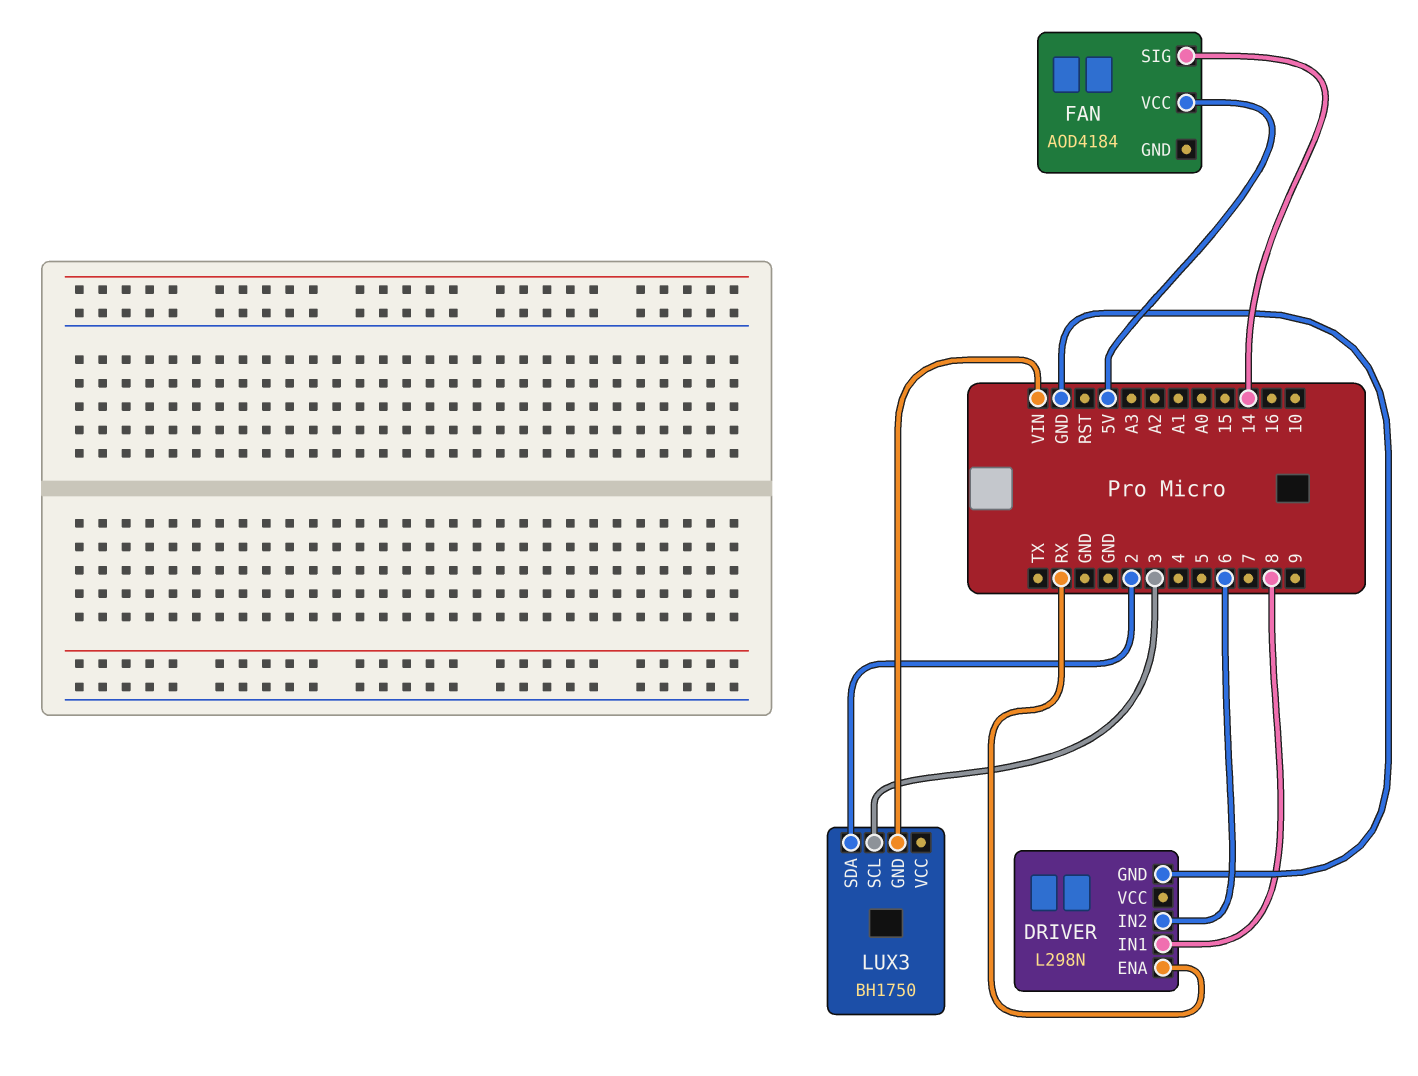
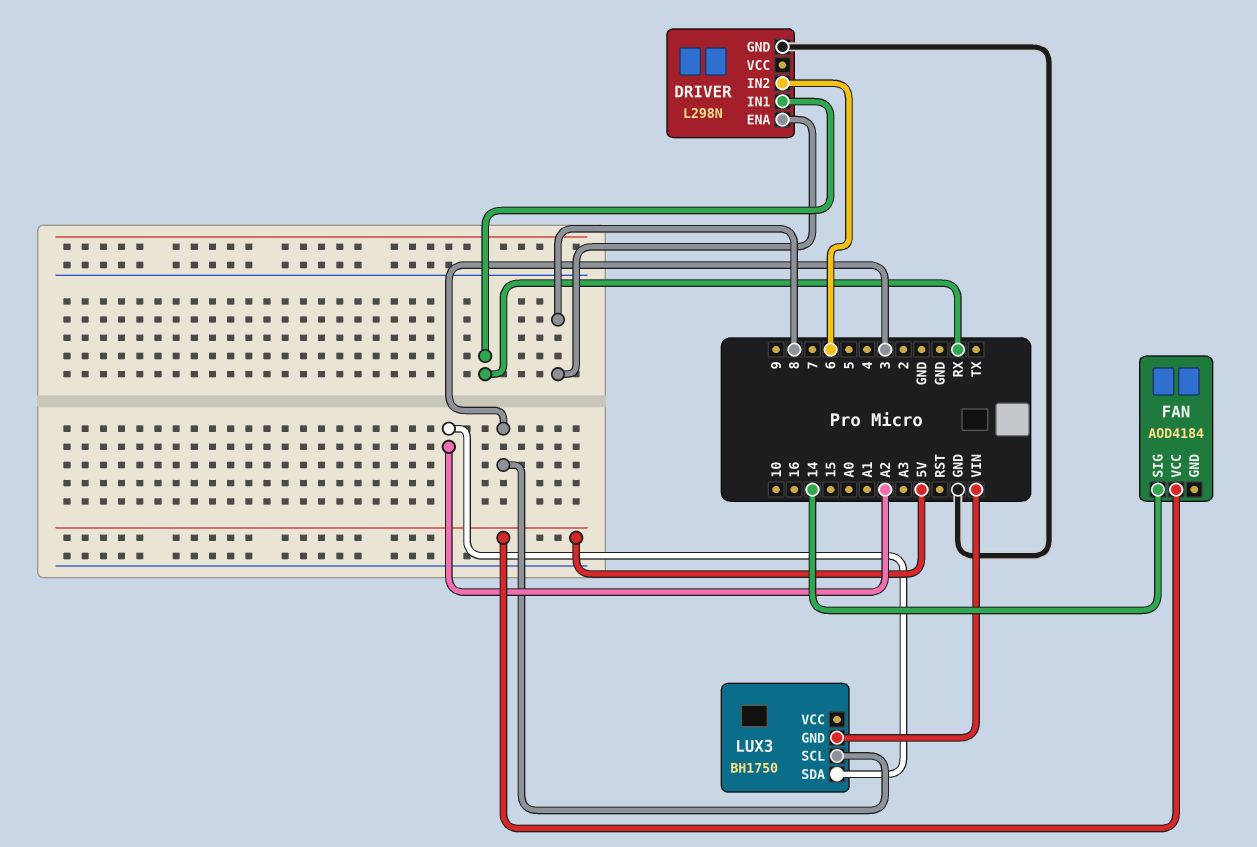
DRIVER pin ENA: RX -> 8
DRIVER pin IN1: 8 -> RX
LUX3 pin SDA: 2 -> A2

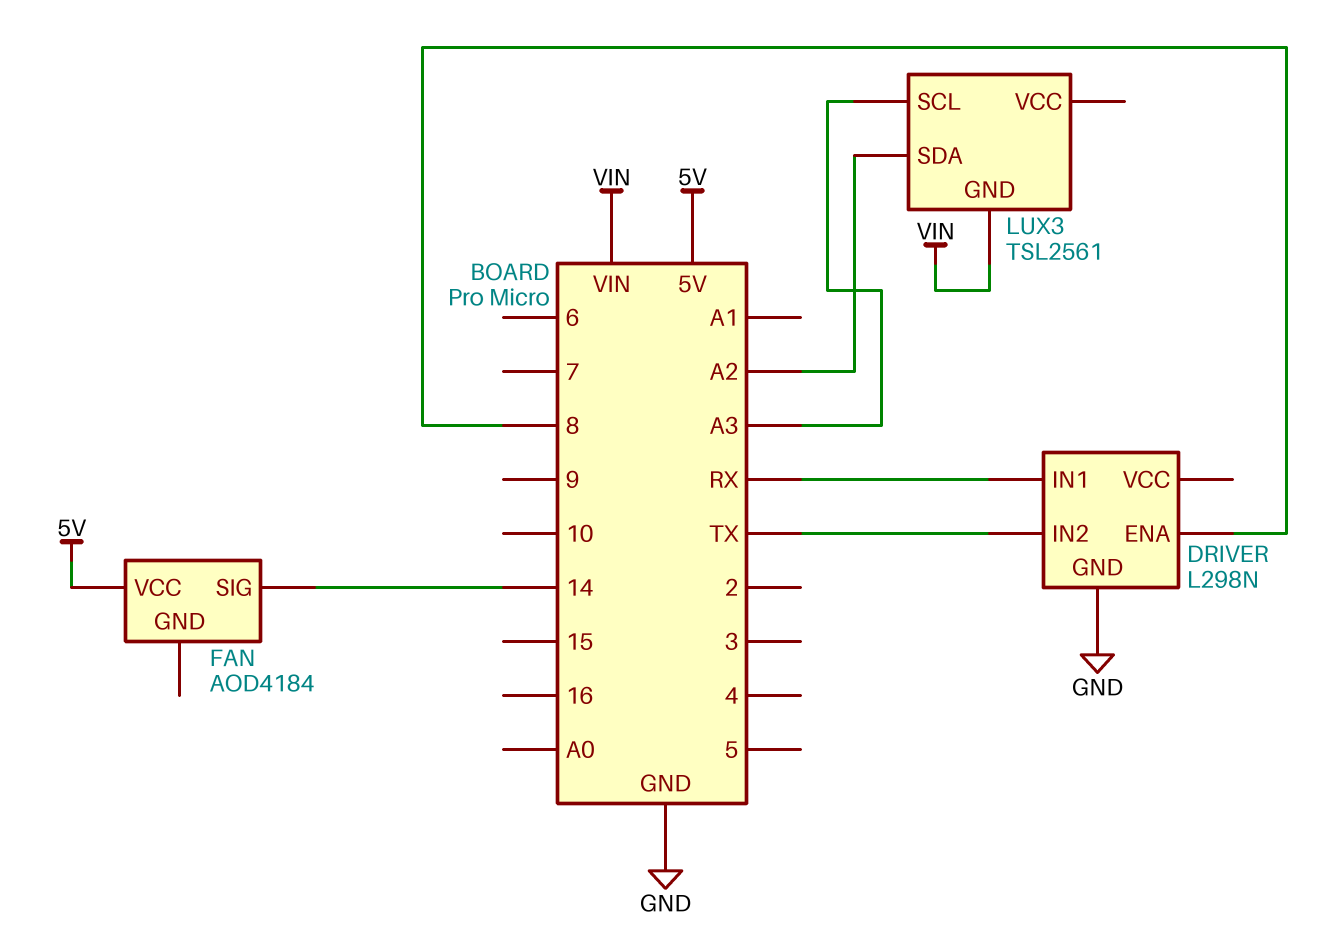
DRIVER pin IN2: 6 -> TX
LUX3: BH1750 -> TSL2561
LUX3 pin SCL: 3 -> A3

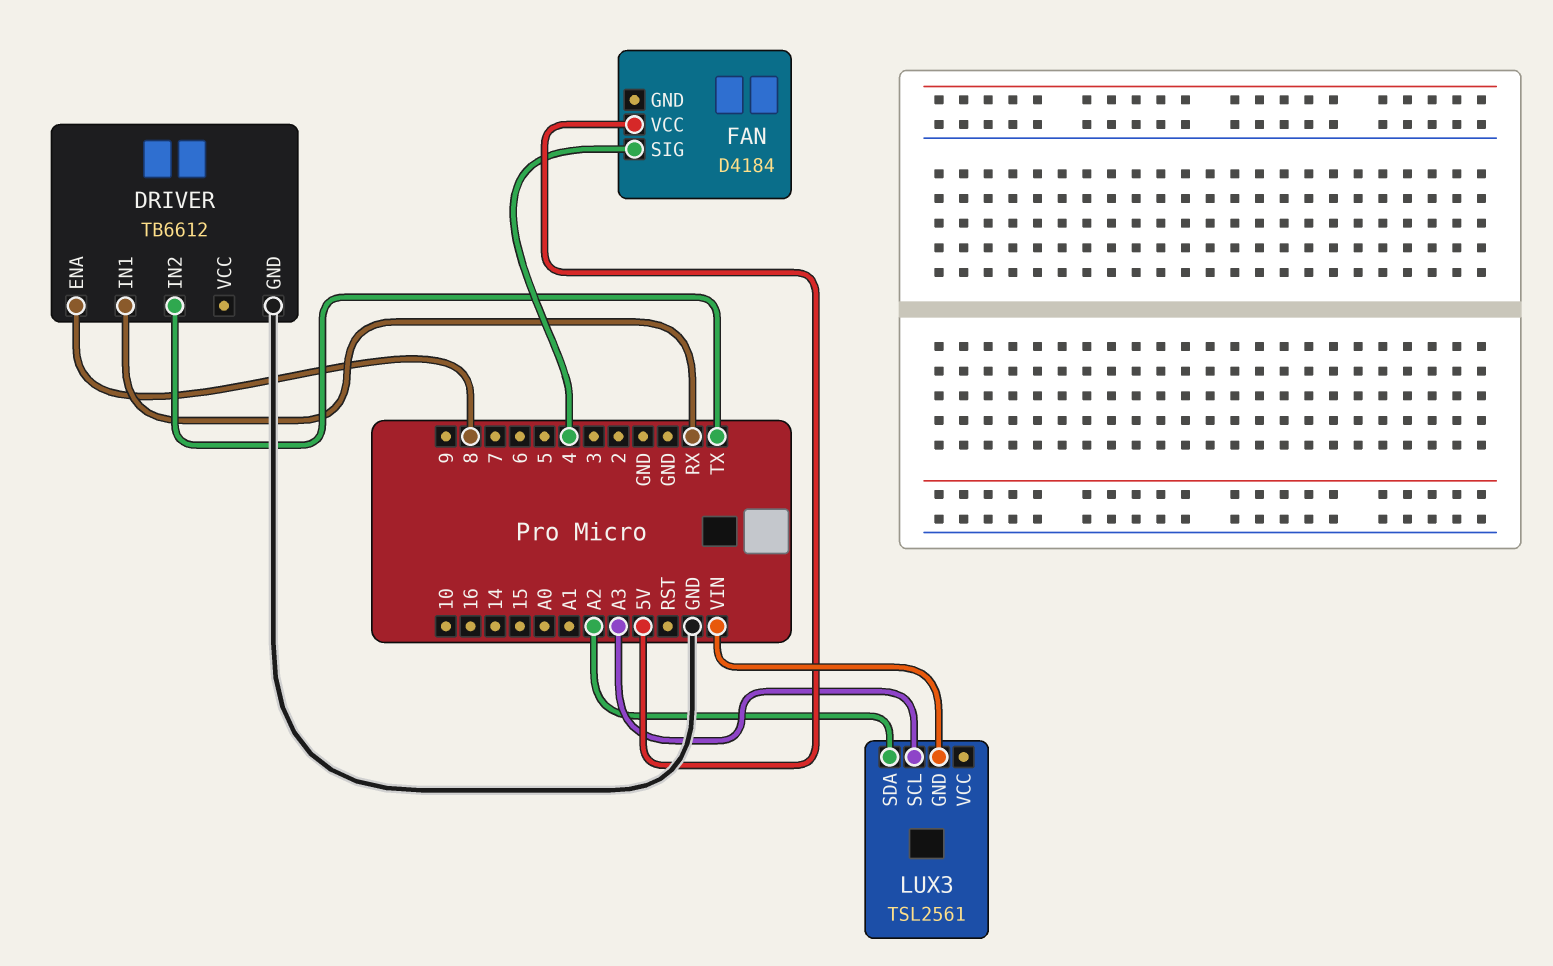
DRIVER: L298N -> TB6612
FAN: AOD4184 -> D4184
FAN pin SIG: 14 -> 4

